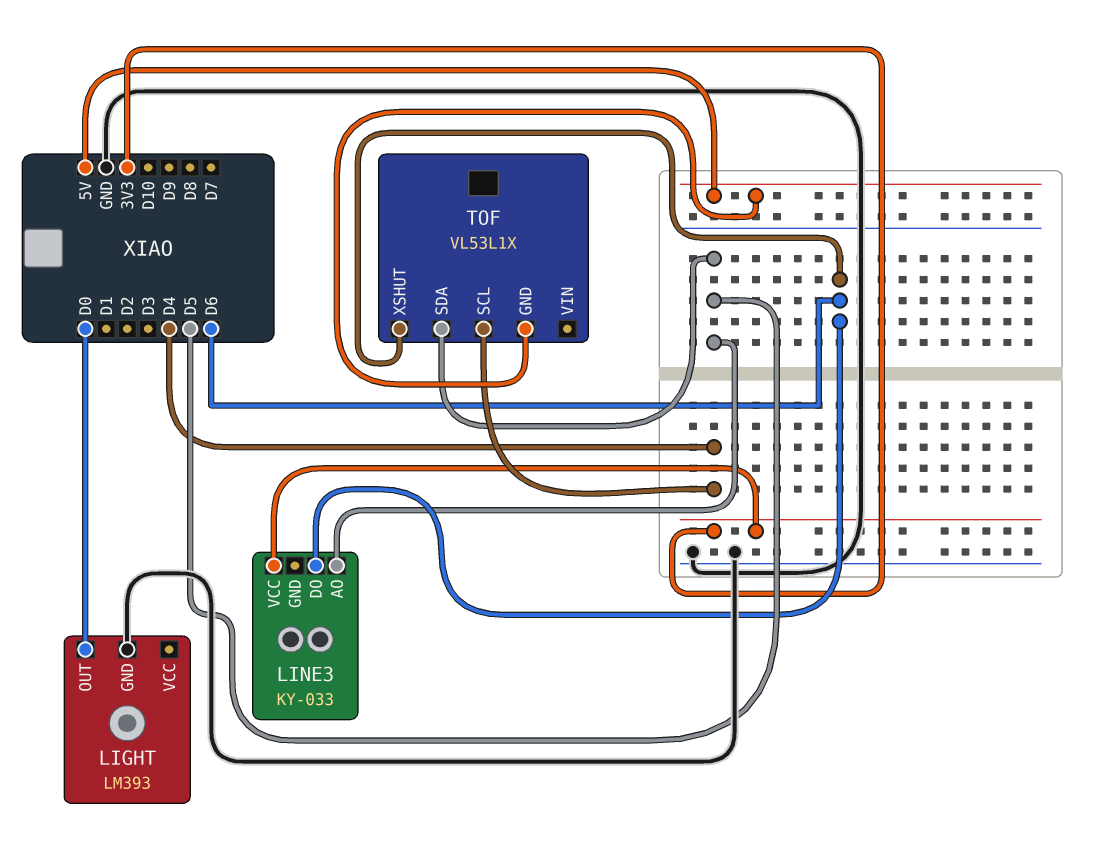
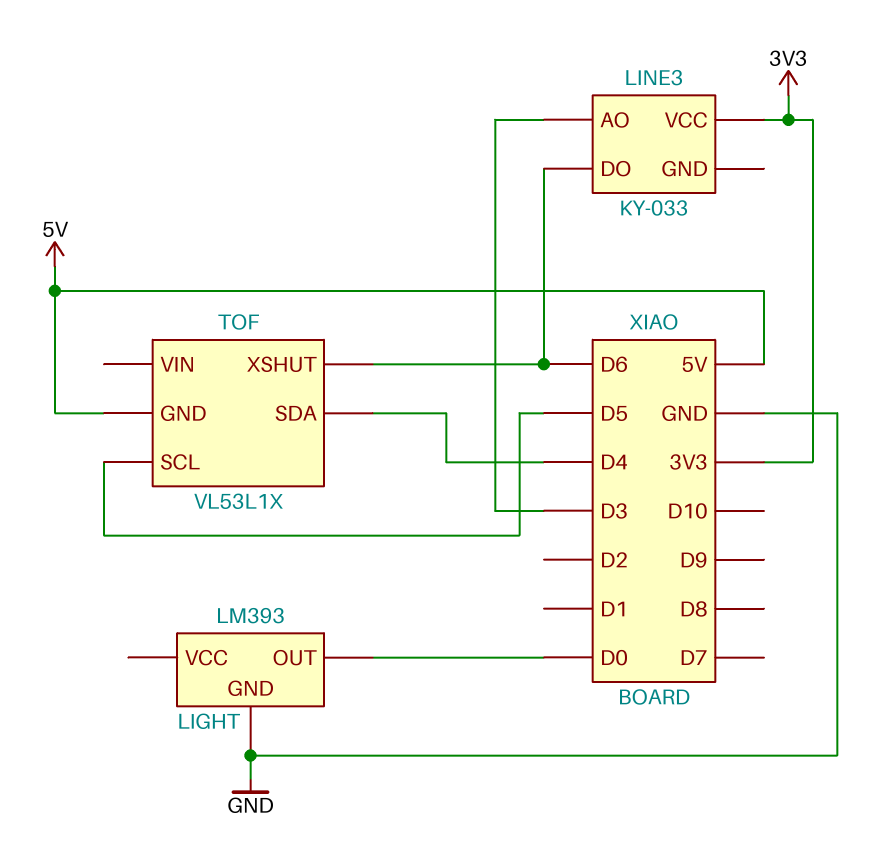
LINE3 pin AO: D5 -> D3
TOF pin SCL: D4 -> D5
TOF pin SDA: D5 -> D4

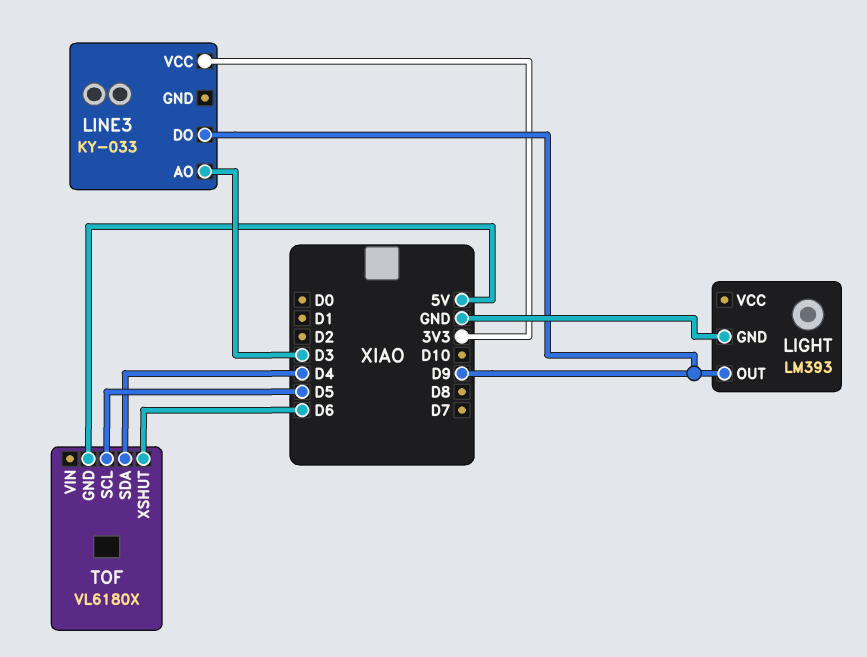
LIGHT pin OUT: D0 -> D9
LINE3 pin DO: D6 -> D9
TOF: VL53L1X -> VL6180X

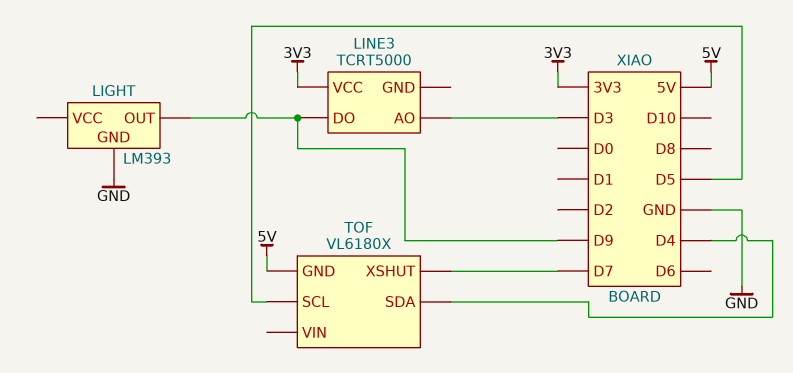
LINE3: KY-033 -> TCRT5000
TOF pin XSHUT: D6 -> D7

